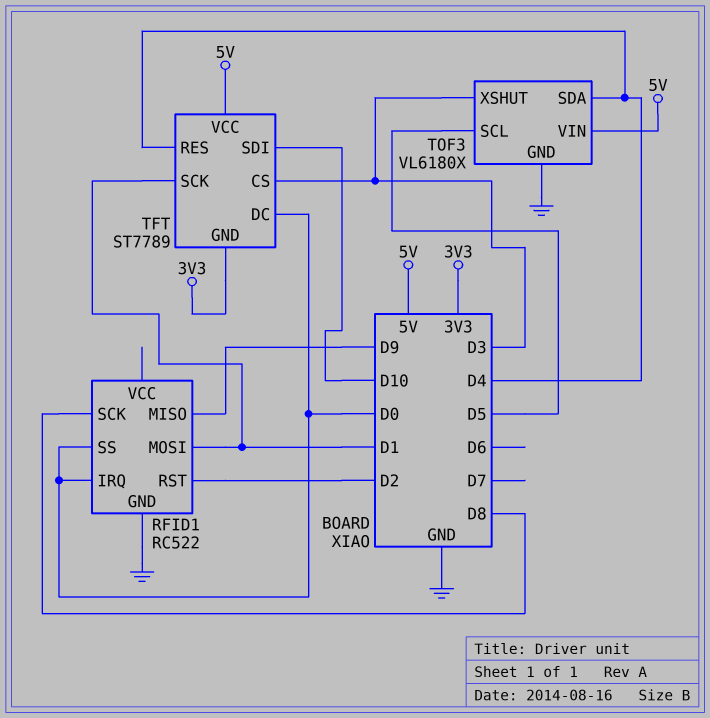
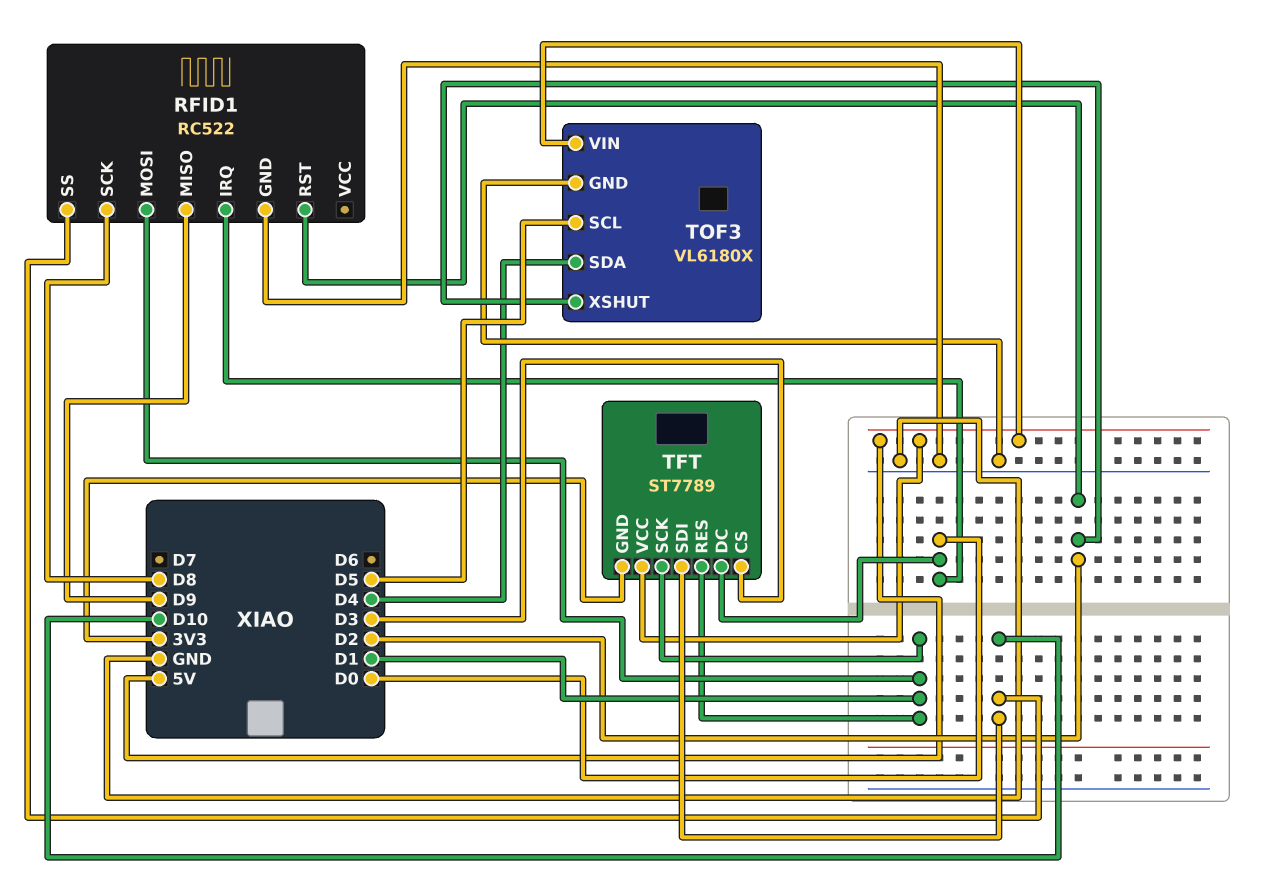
RFID1 pin SS: D0 -> D10
TFT pin RES: D4 -> D1
TOF3 pin XSHUT: D3 -> D2

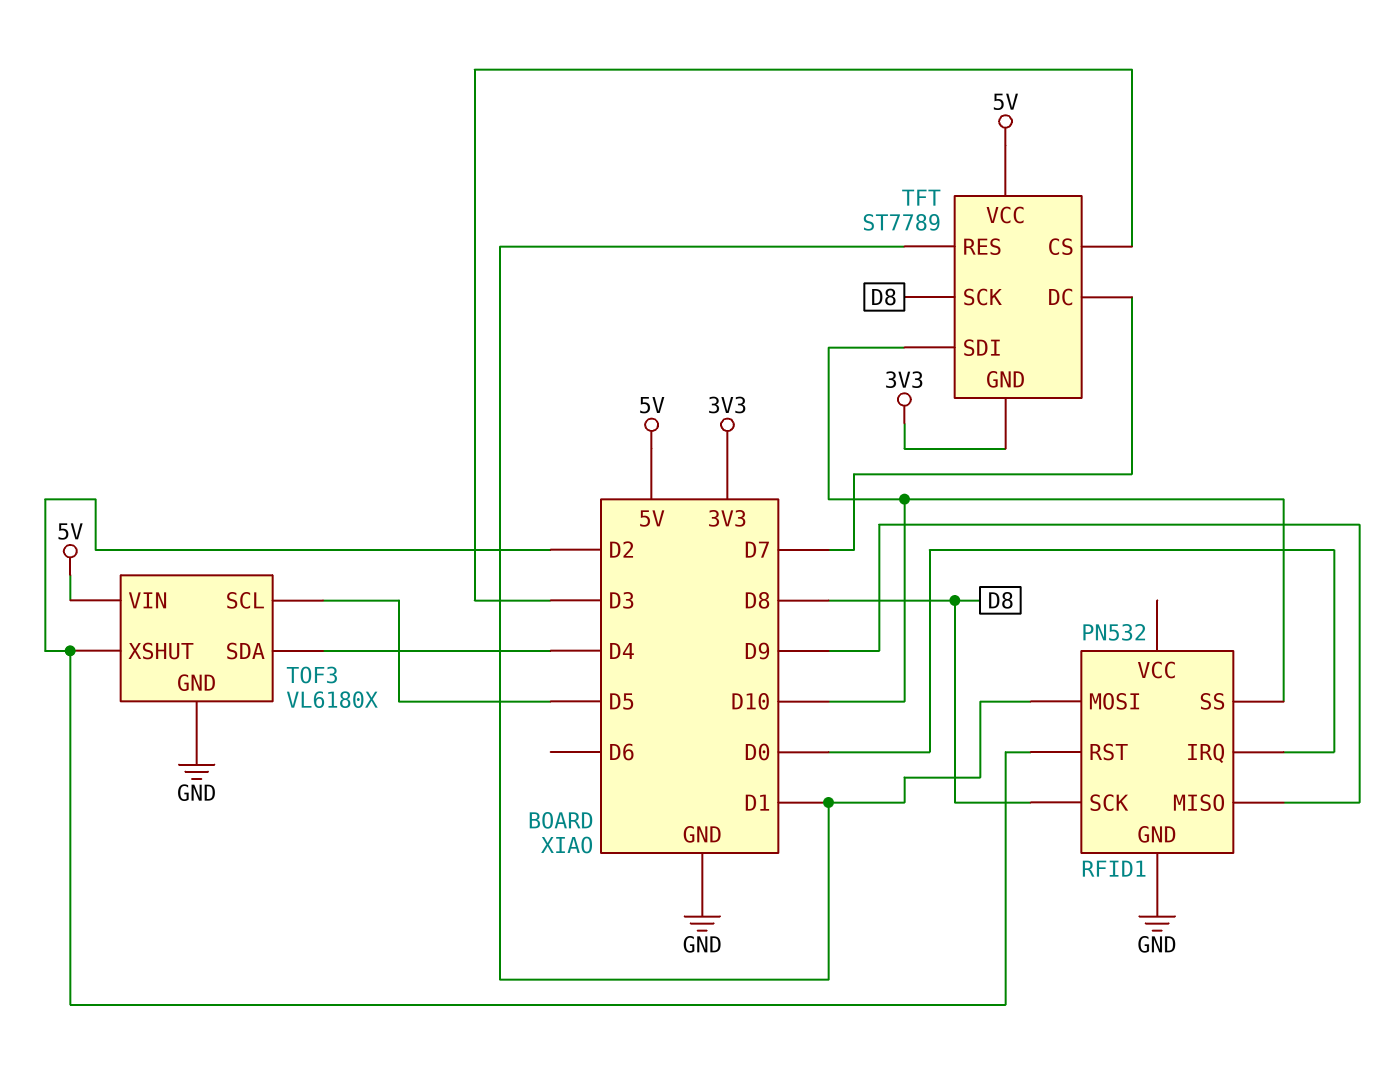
RFID1: RC522 -> PN532
TFT pin DC: D0 -> D7
TFT pin SCK: D1 -> D8

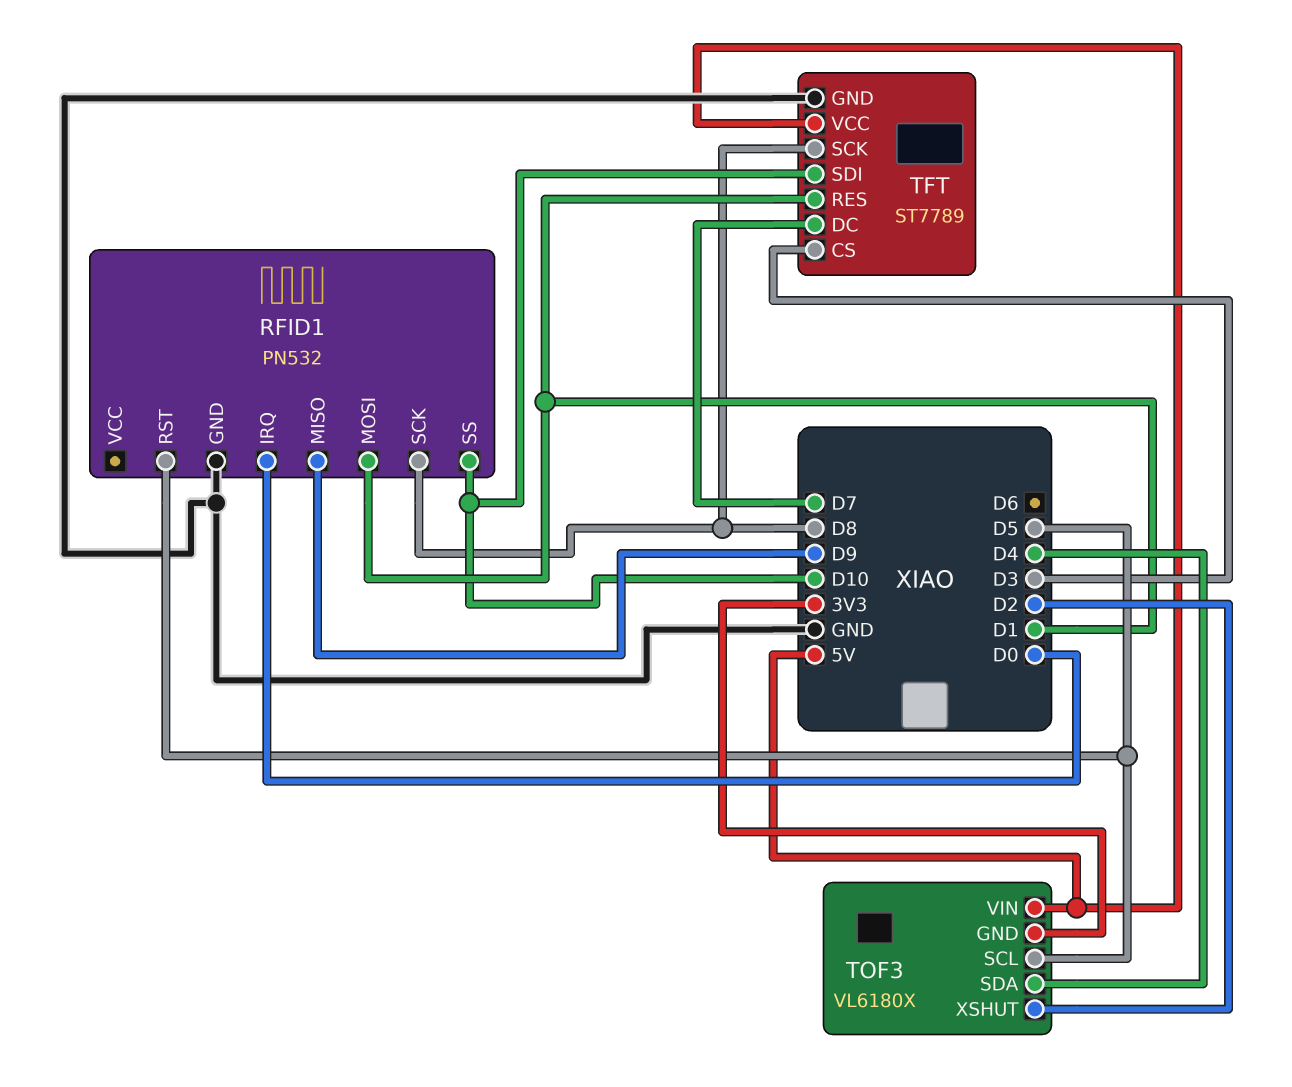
RFID1 pin RST: D2 -> D5
TFT pin GND: 3V3 -> GND
TOF3 pin GND: GND -> 3V3

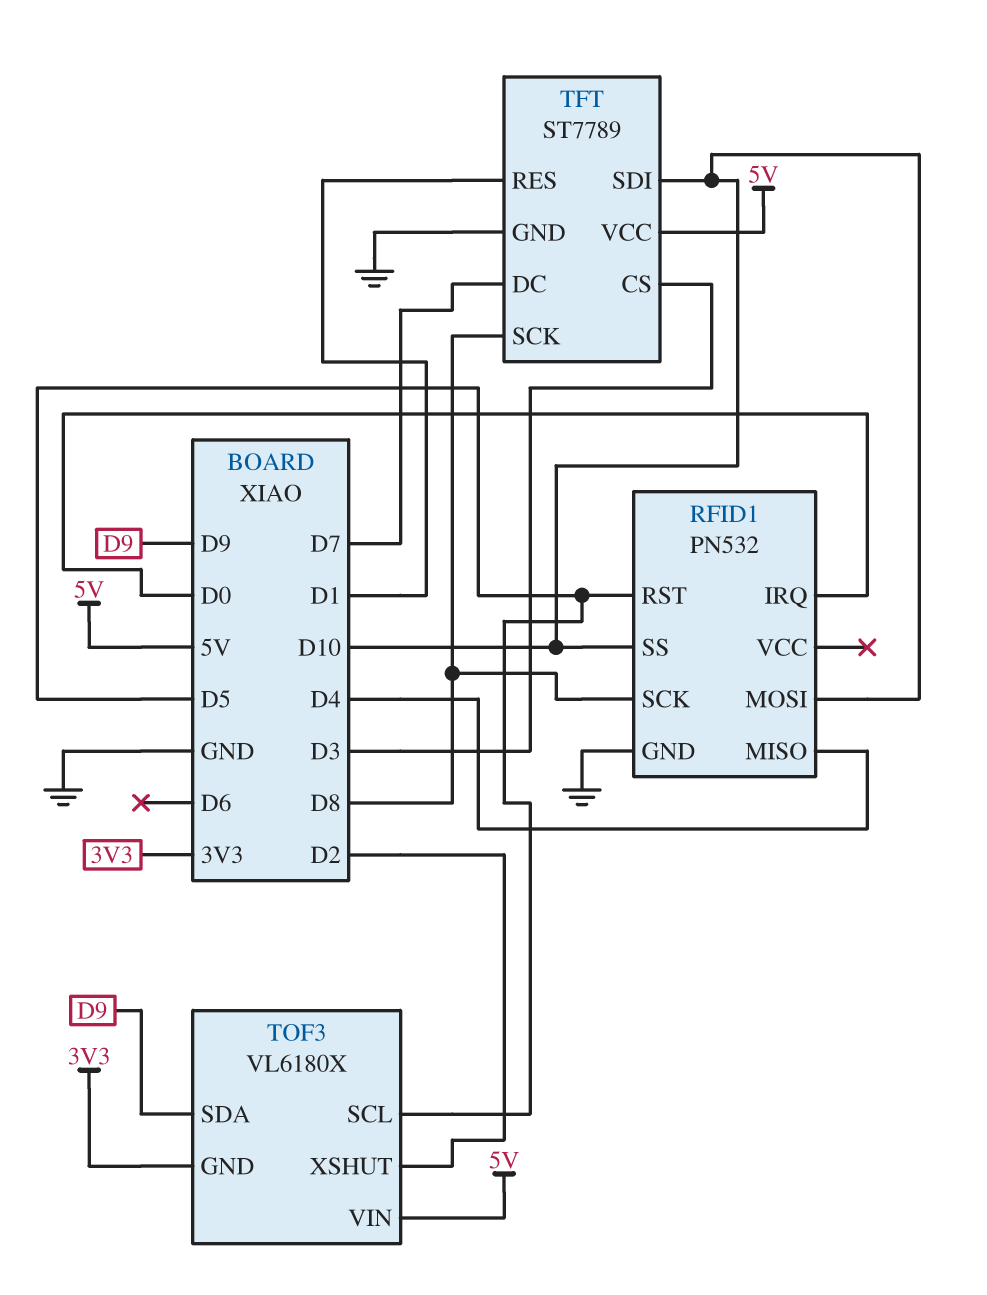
RFID1 pin MISO: D9 -> D4
RFID1 pin MOSI: D1 -> D10
TOF3 pin SDA: D4 -> D9

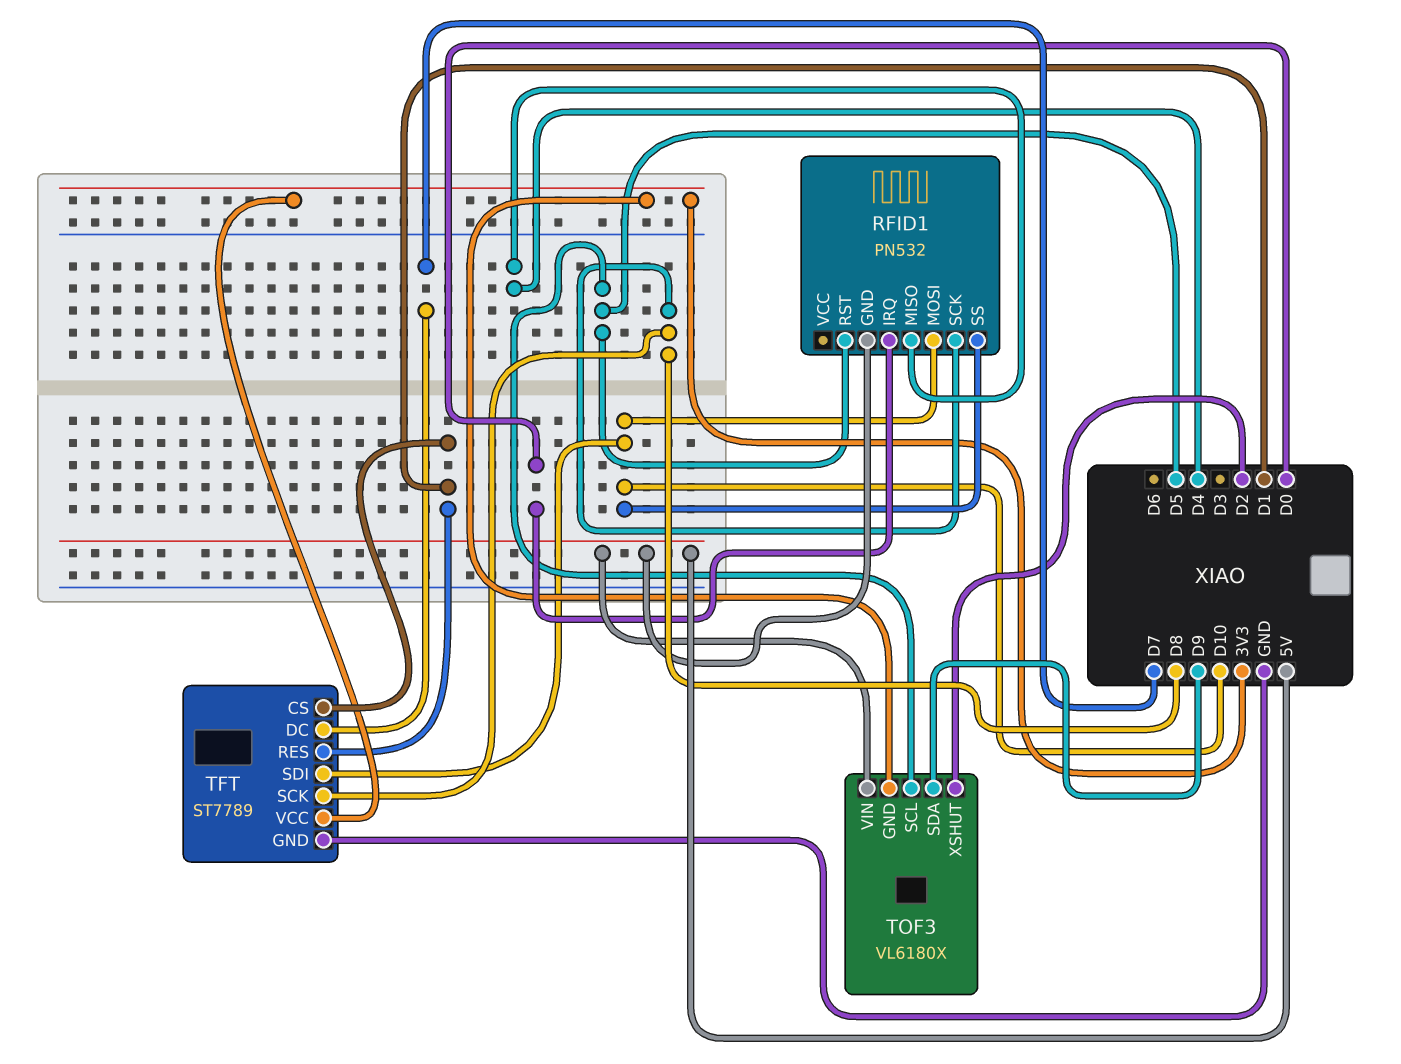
RFID1 pin GND: GND -> 5V
TFT pin CS: D3 -> D1
TFT pin VCC: 5V -> 3V3

